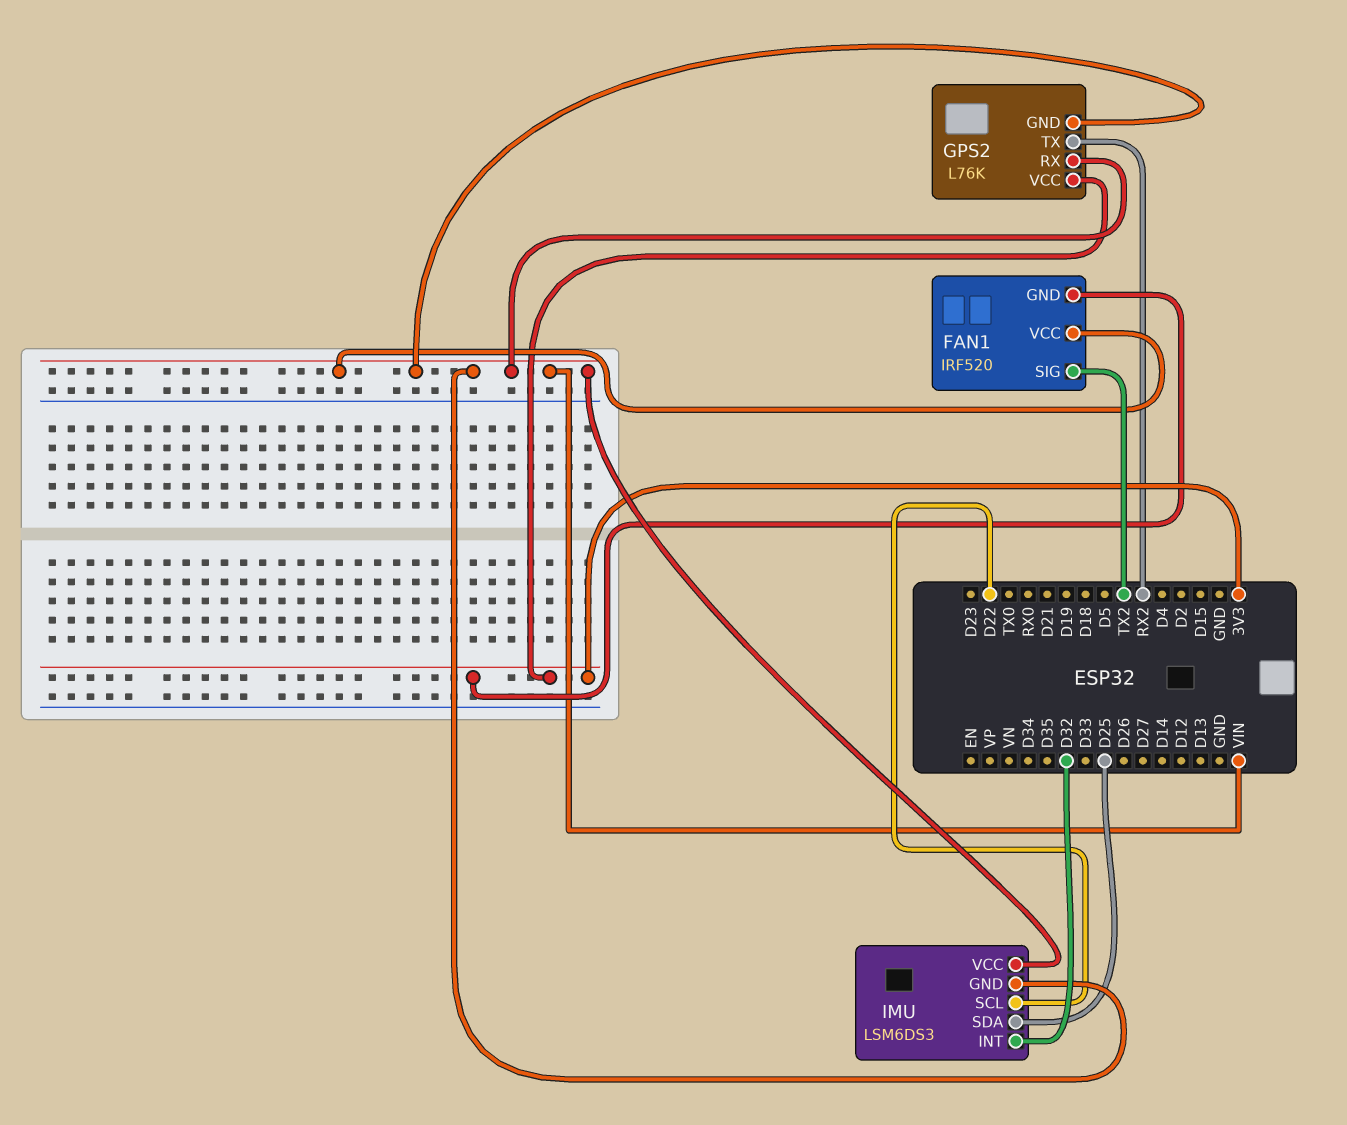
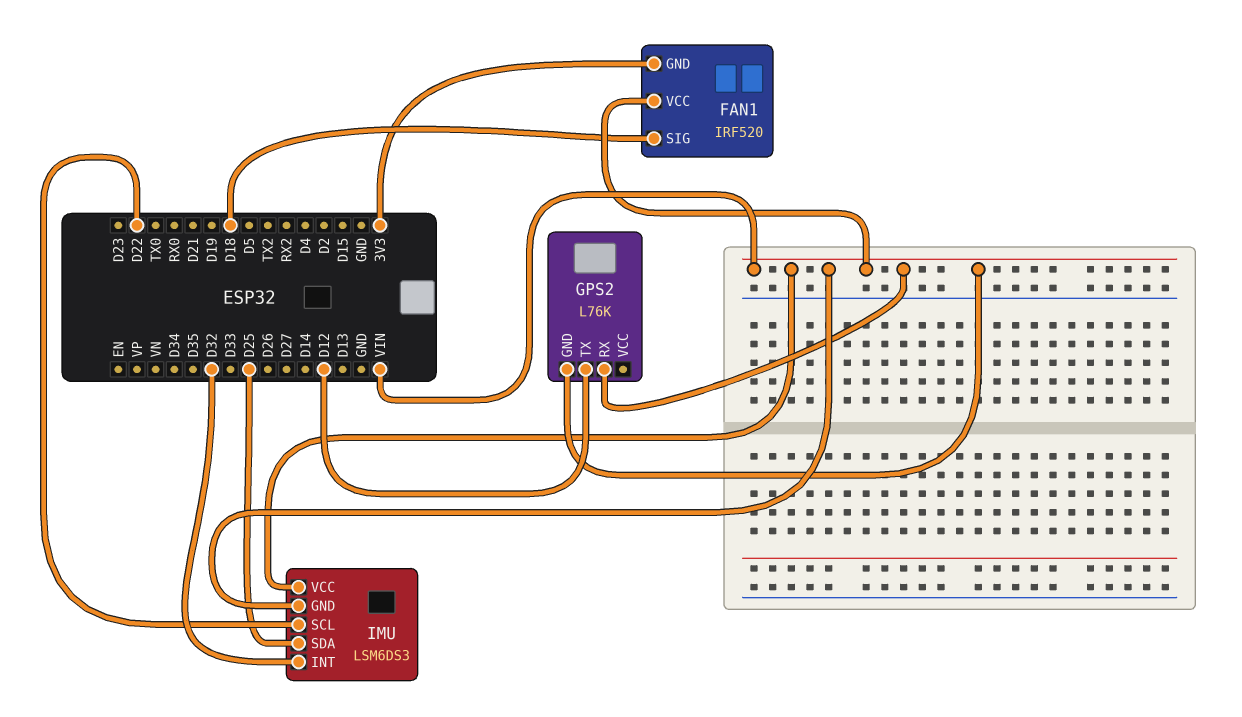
FAN1 pin SIG: TX2 -> D18
GPS2 pin TX: RX2 -> D12
GPS2 pin VCC: 3V3 -> none

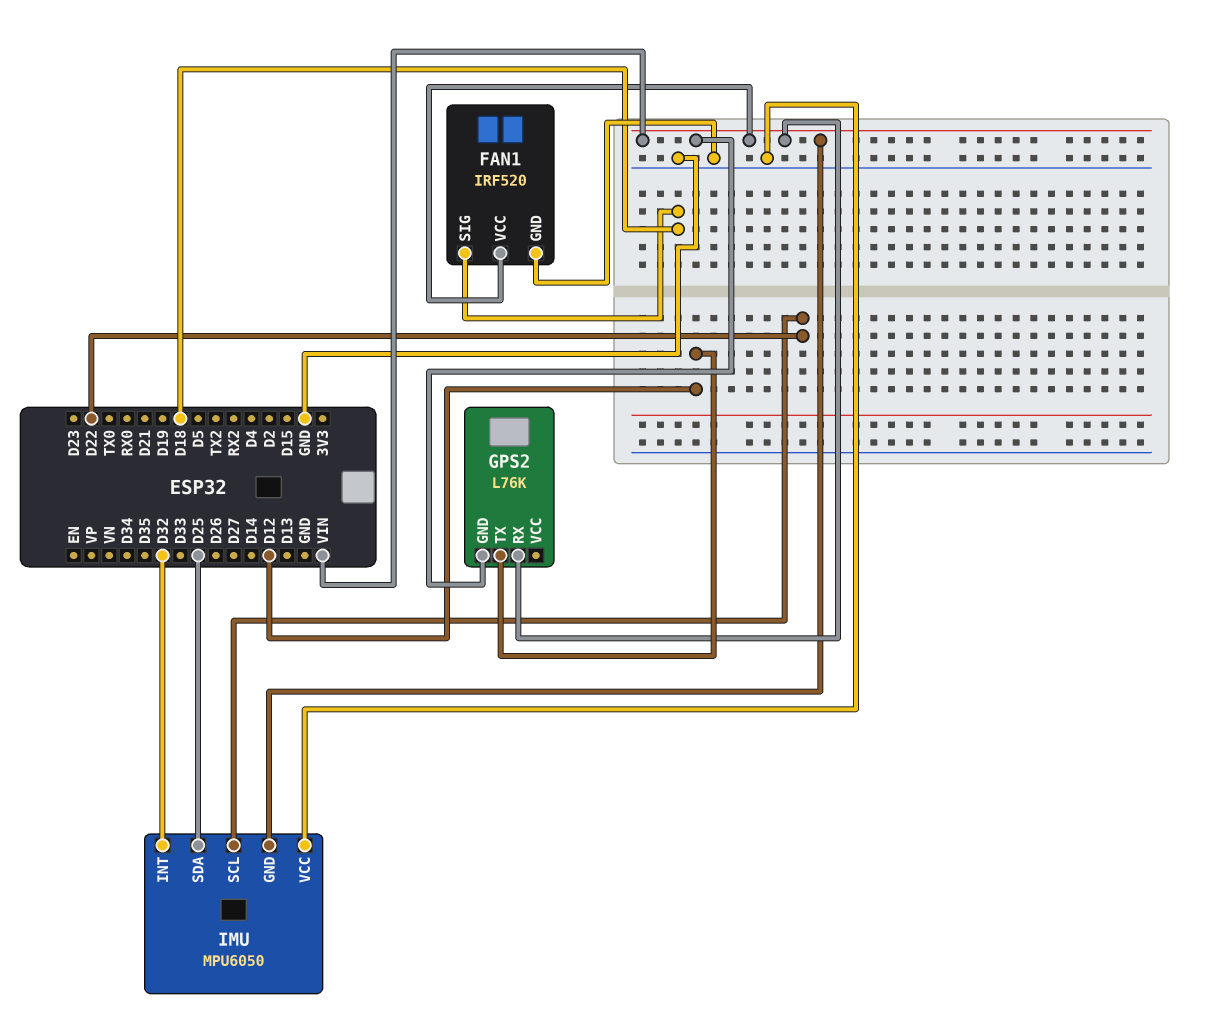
FAN1 pin GND: 3V3 -> GND
IMU: LSM6DS3 -> MPU6050
IMU pin VCC: VIN -> GND

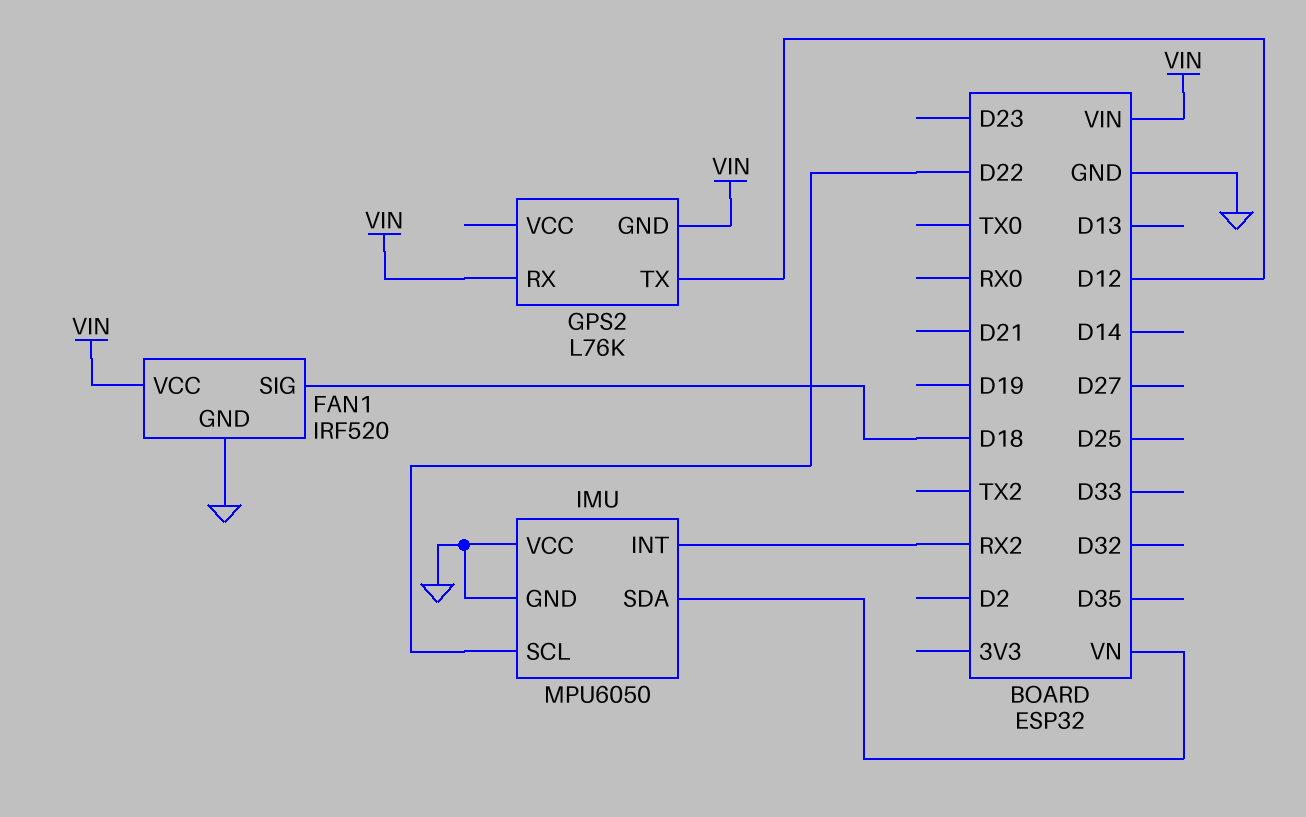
IMU pin GND: VIN -> GND
IMU pin INT: D32 -> RX2
IMU pin SDA: D25 -> VN

